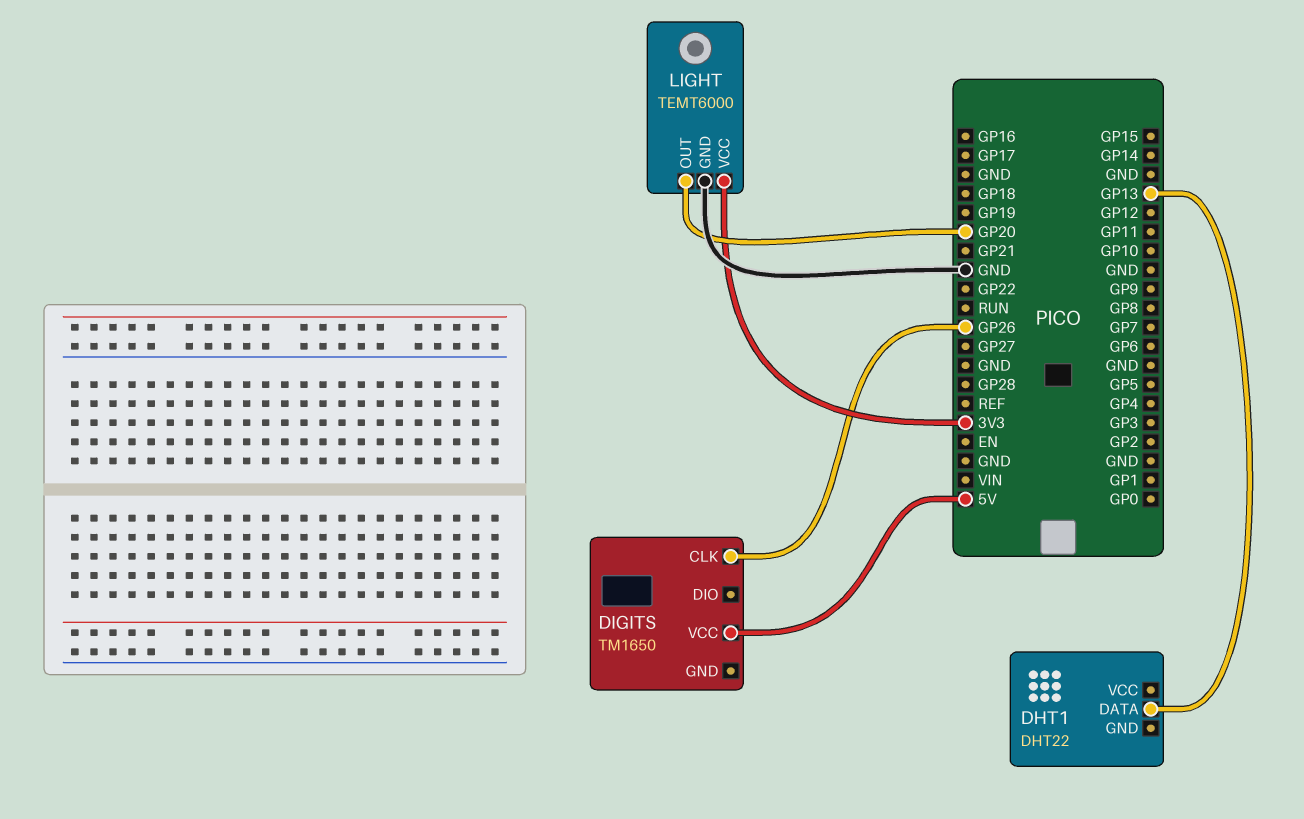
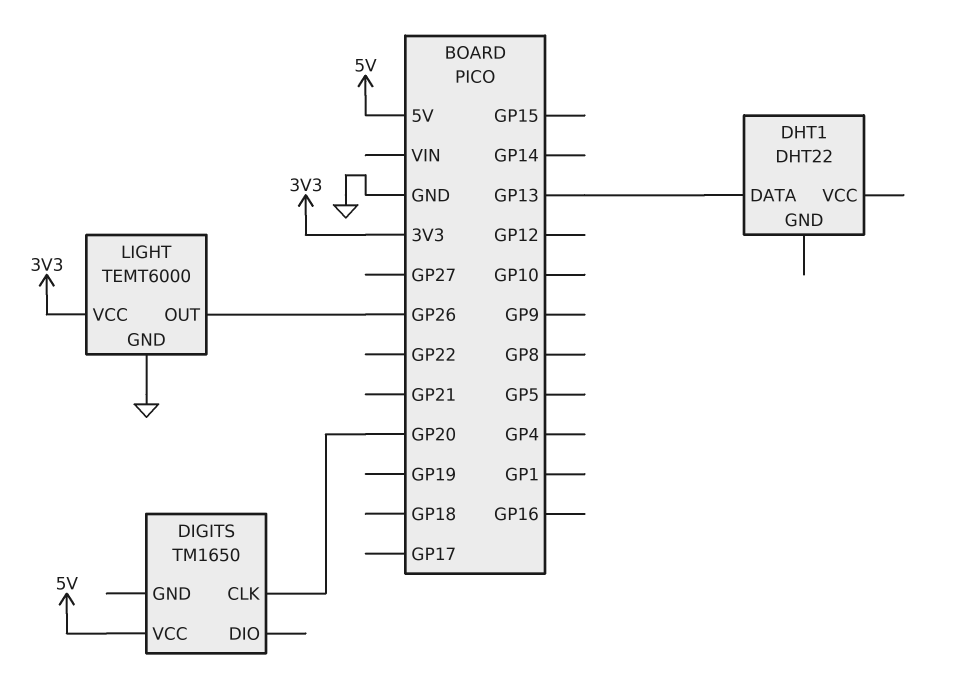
DIGITS pin CLK: GP26 -> GP20
LIGHT pin OUT: GP20 -> GP26

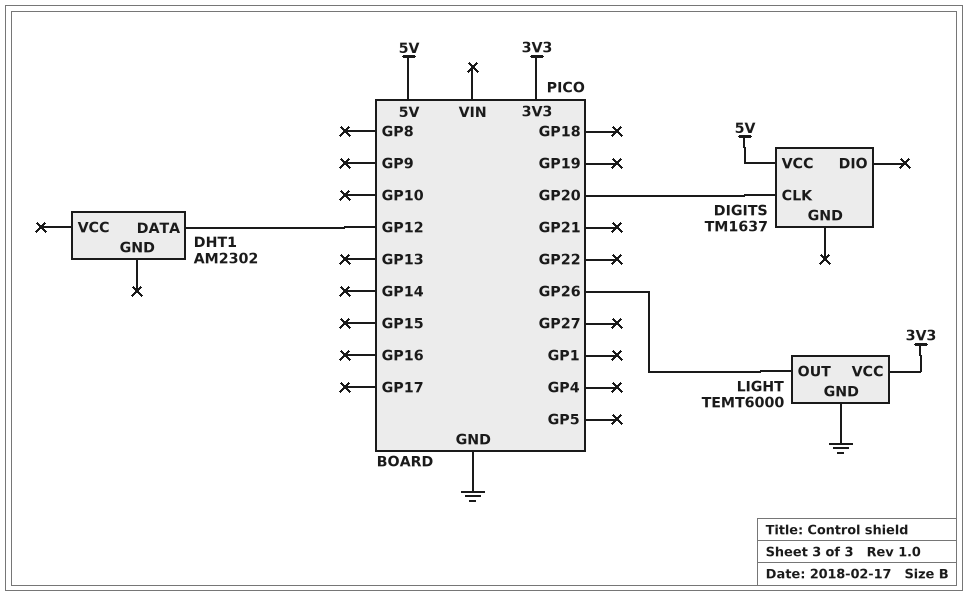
DHT1: DHT22 -> AM2302
DHT1 pin DATA: GP13 -> GP12
DIGITS: TM1650 -> TM1637

